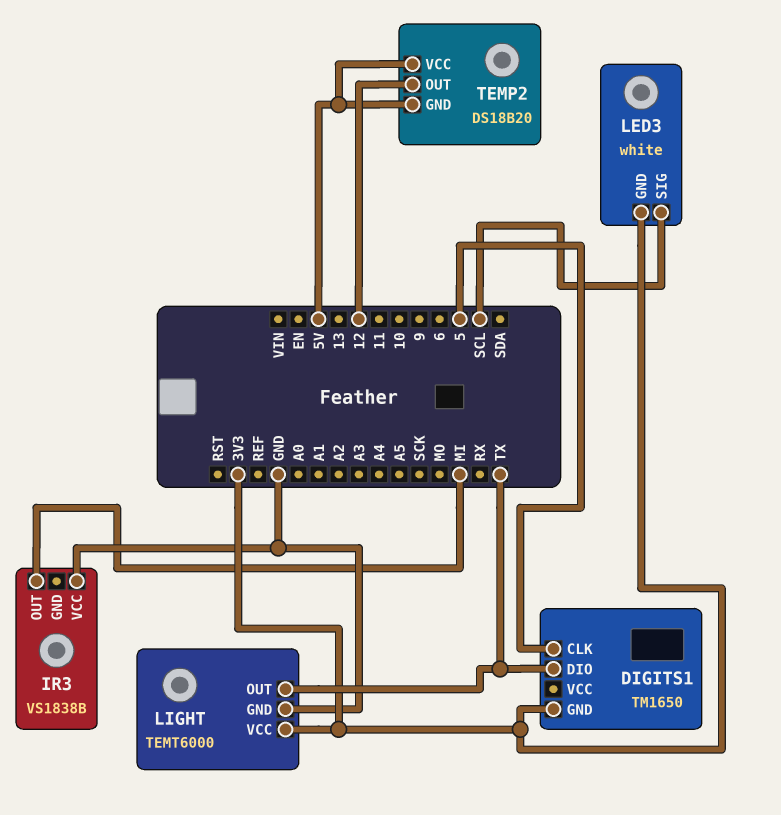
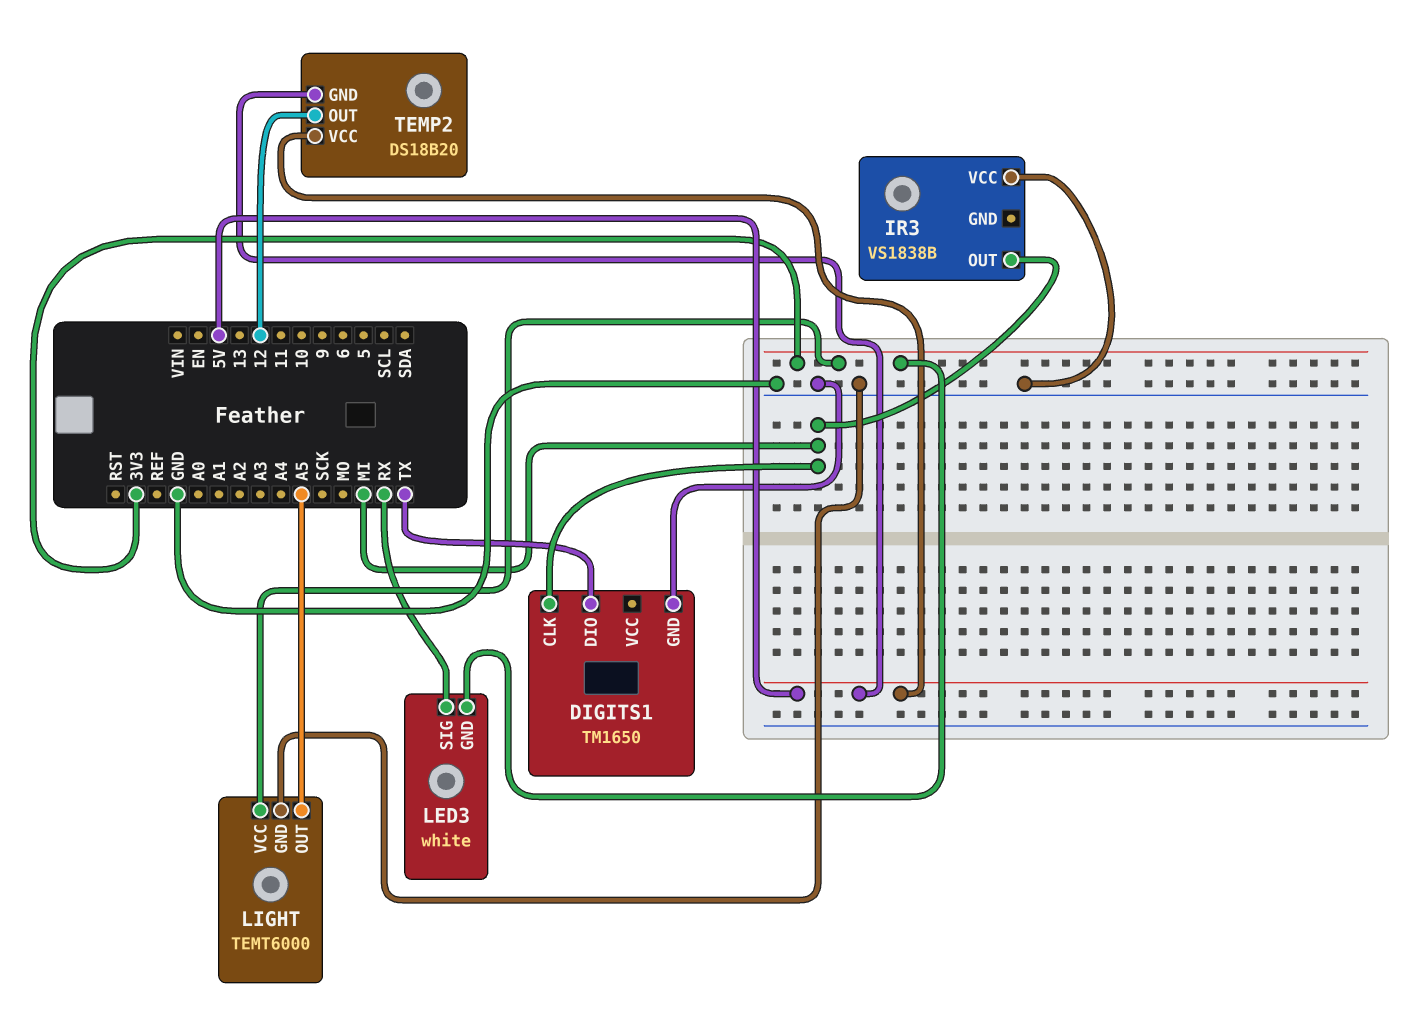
DIGITS1 pin CLK: 5 -> MI
DIGITS1 pin GND: 3V3 -> GND
LED3 pin SIG: SCL -> RX
LIGHT pin OUT: TX -> A5

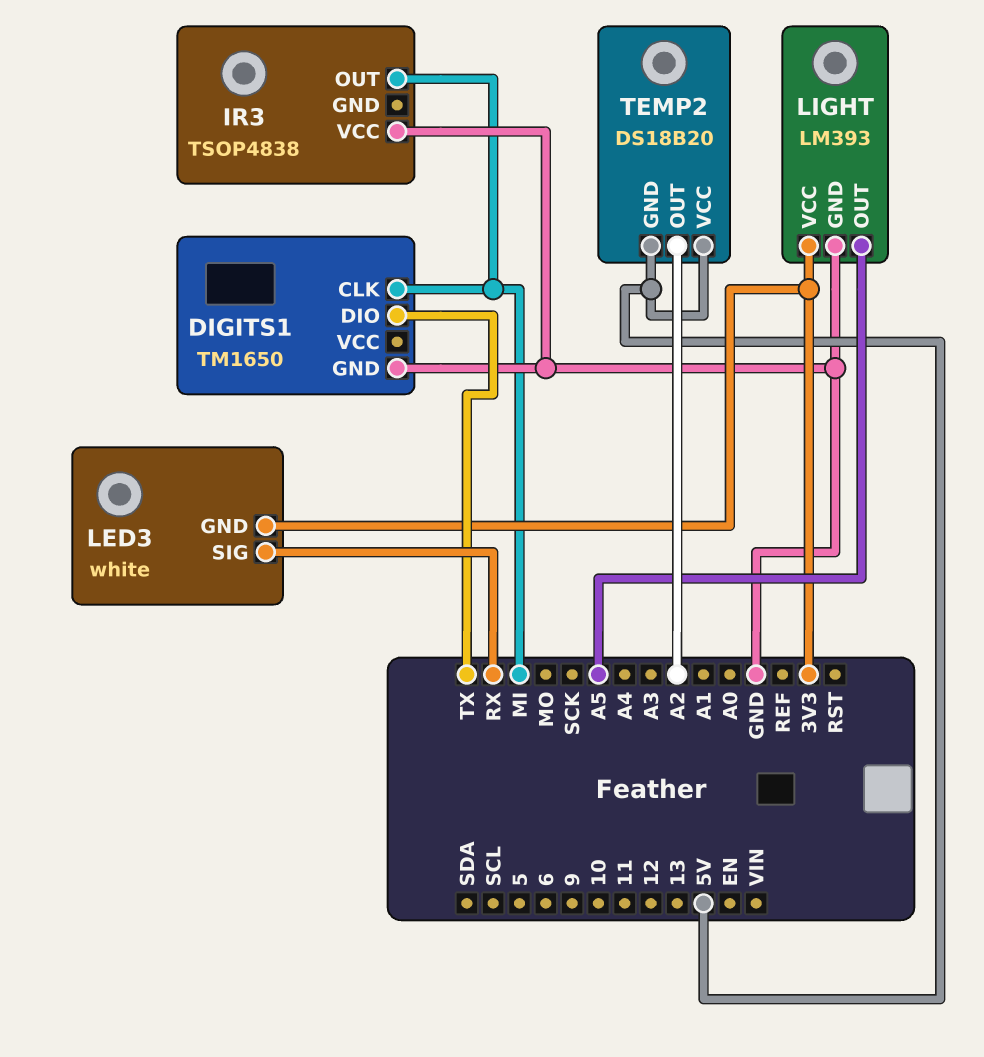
IR3: VS1838B -> TSOP4838
LIGHT: TEMT6000 -> LM393
TEMP2 pin OUT: 12 -> A2

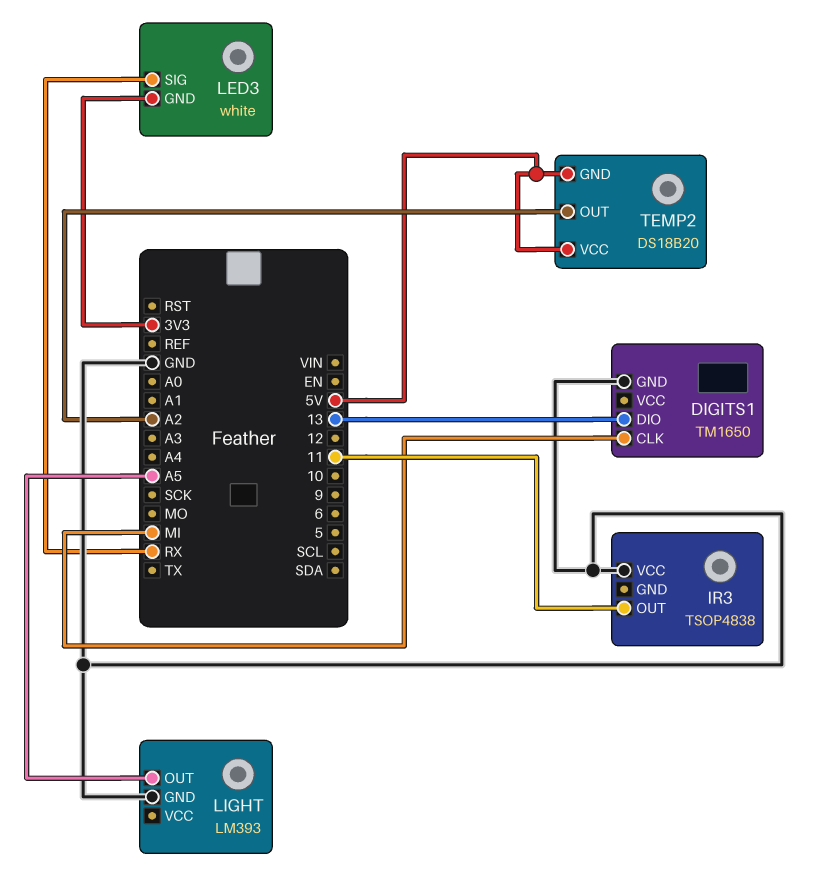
DIGITS1 pin DIO: TX -> 13
IR3 pin OUT: MI -> 11
LIGHT pin VCC: 3V3 -> none

